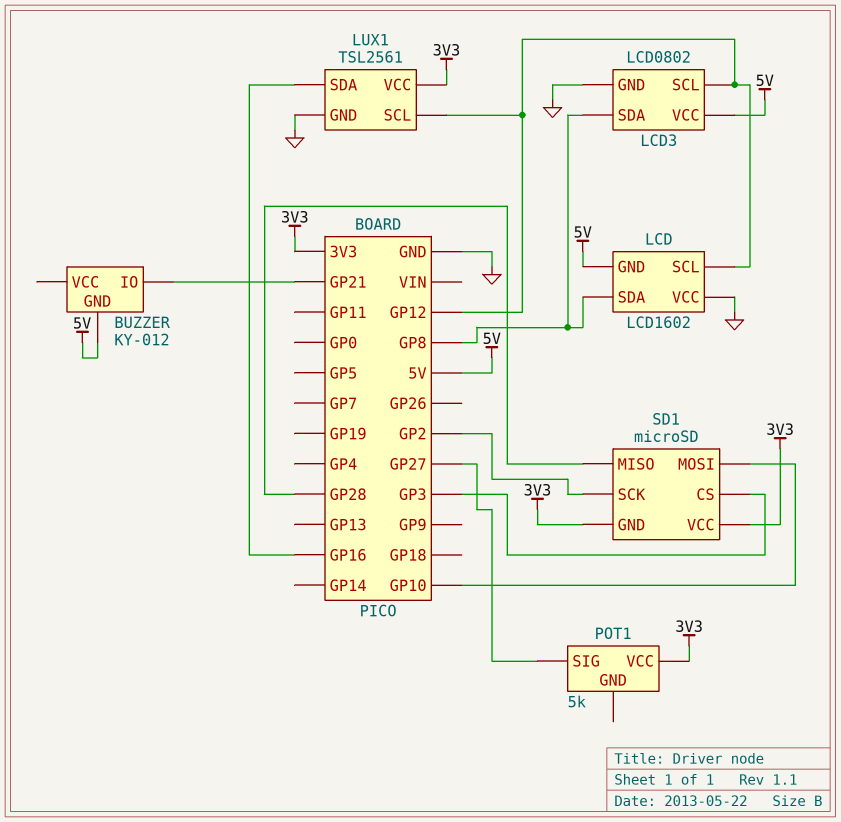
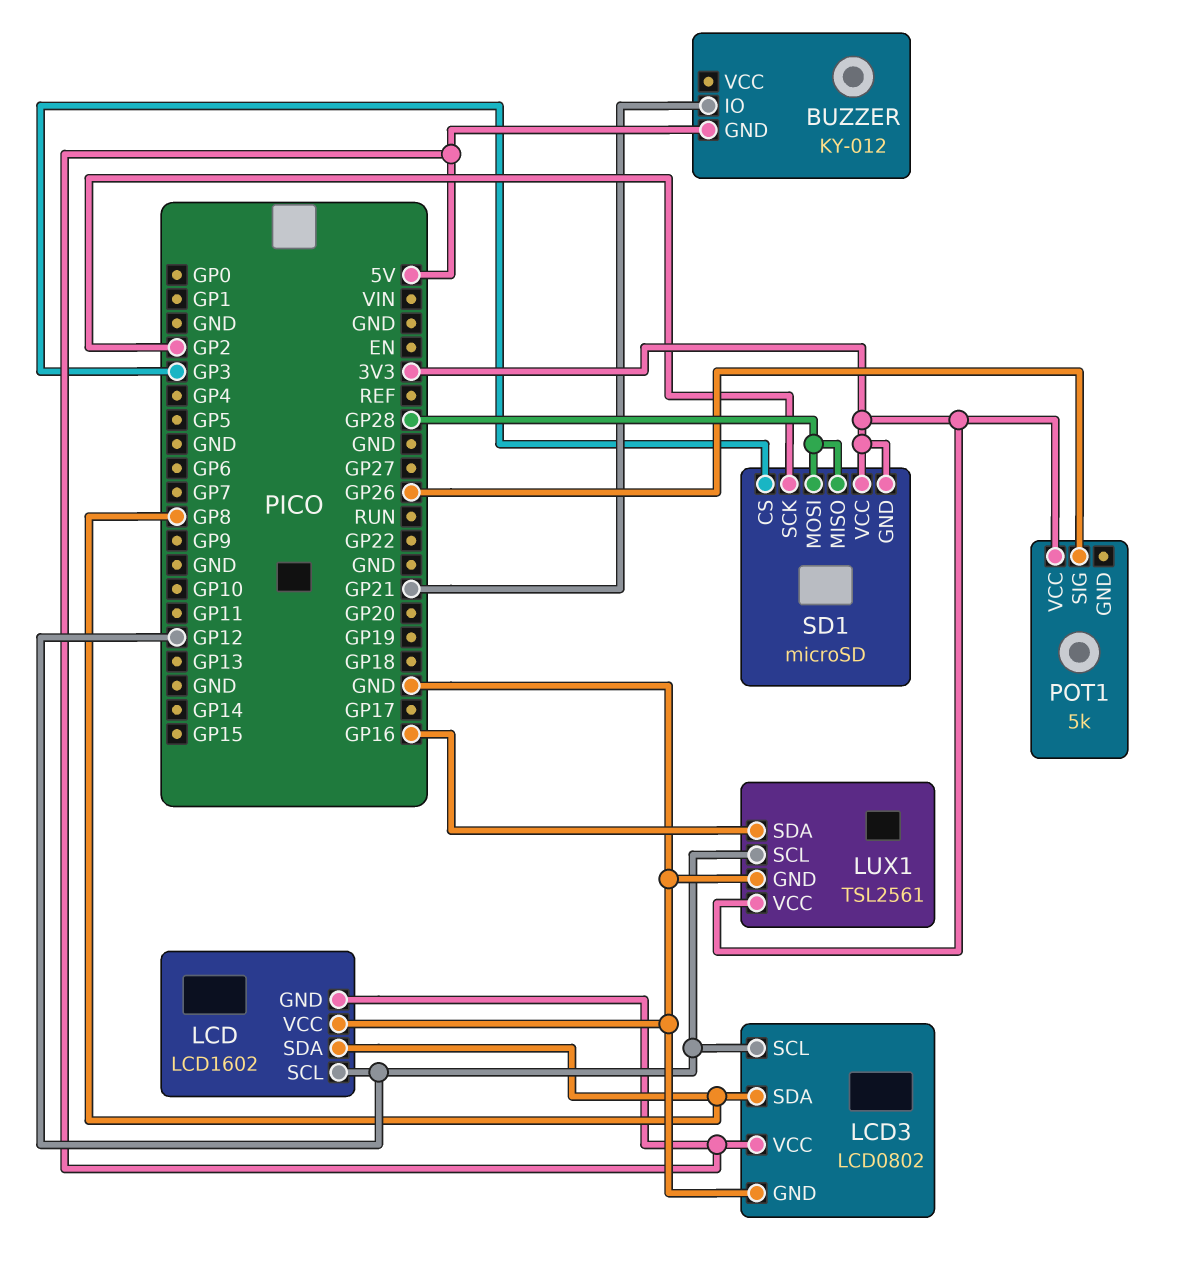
POT1 pin SIG: GP27 -> GP26
SD1 pin MOSI: GP10 -> GP28

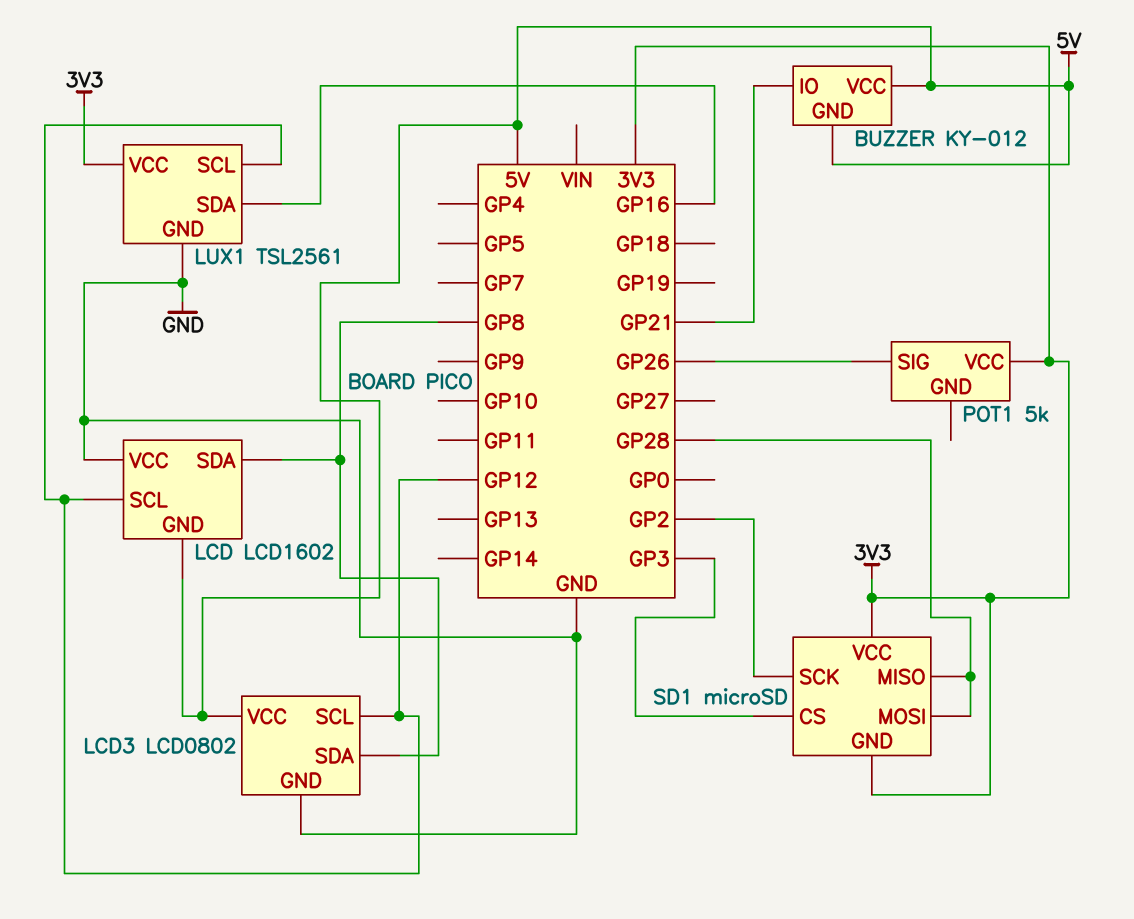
BUZZER pin VCC: none -> 5V

